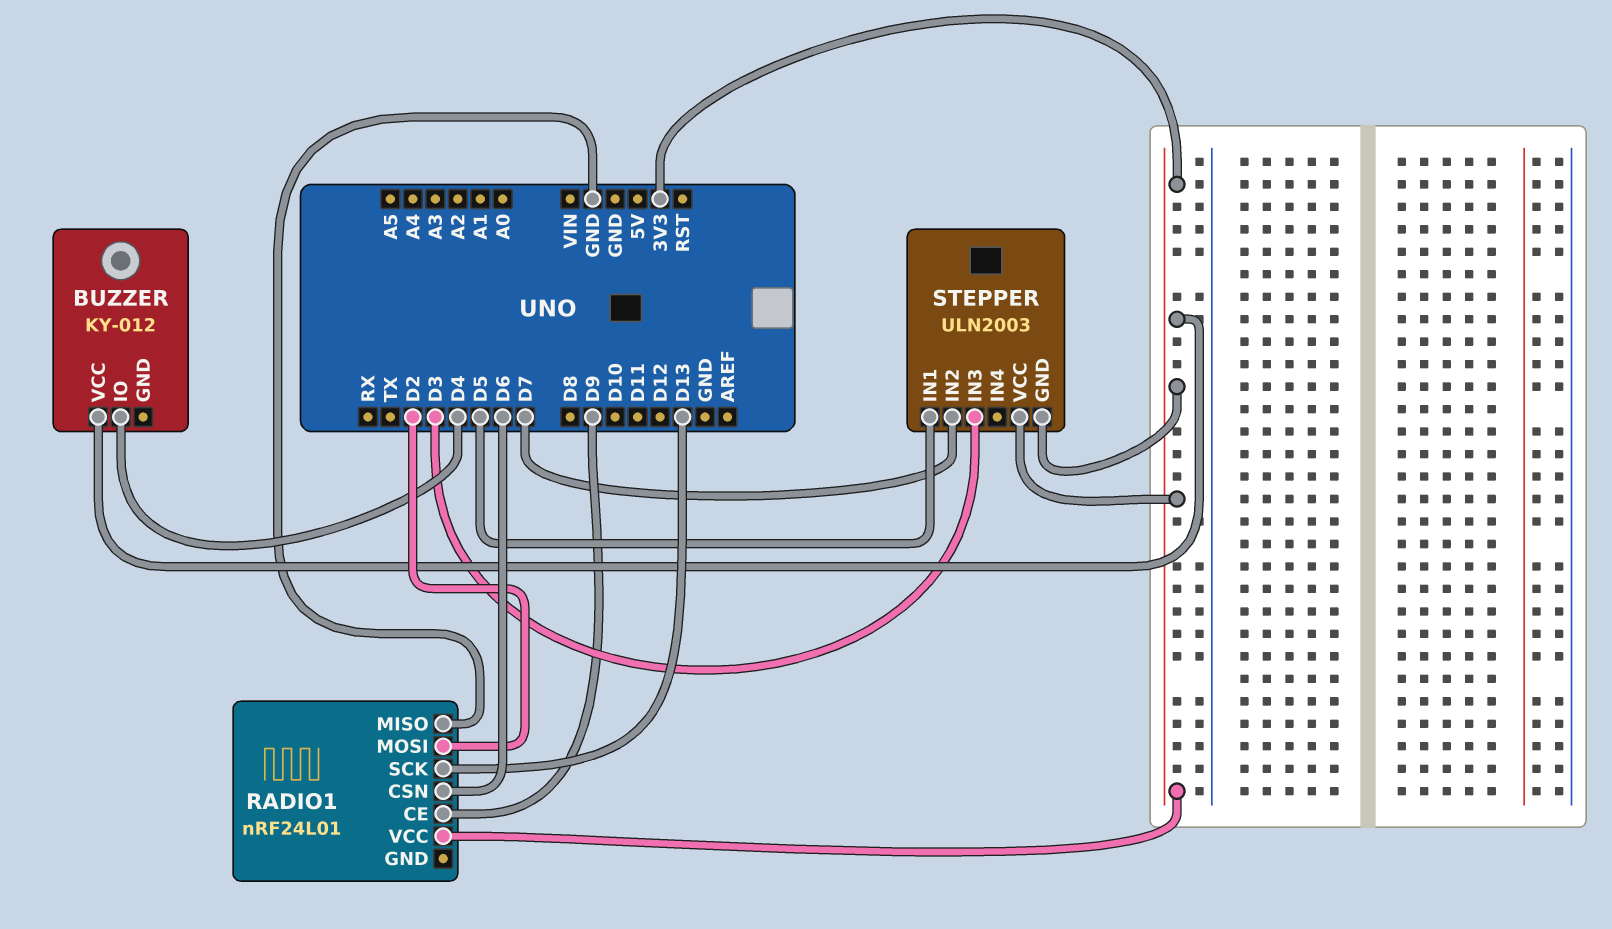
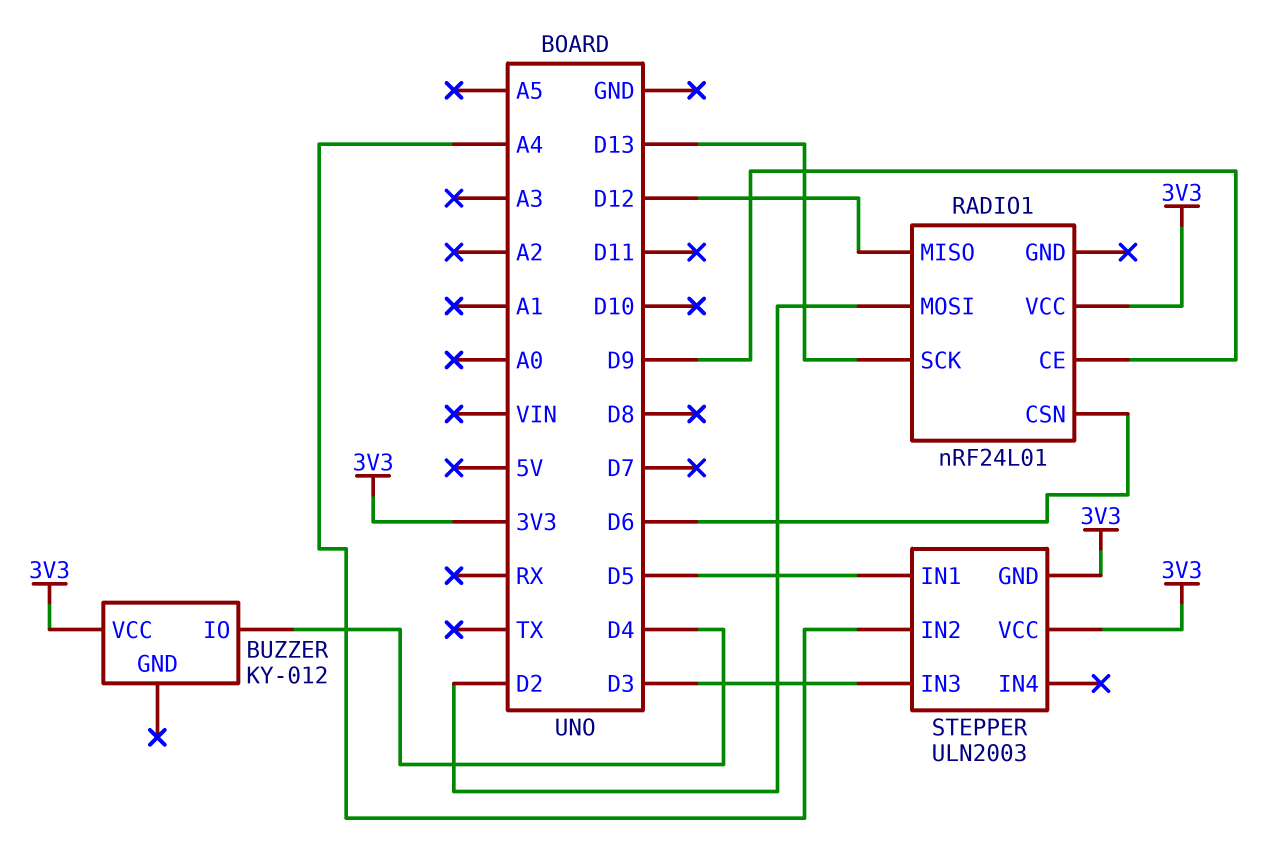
RADIO1 pin MISO: GND -> D12
STEPPER pin IN2: D7 -> A4

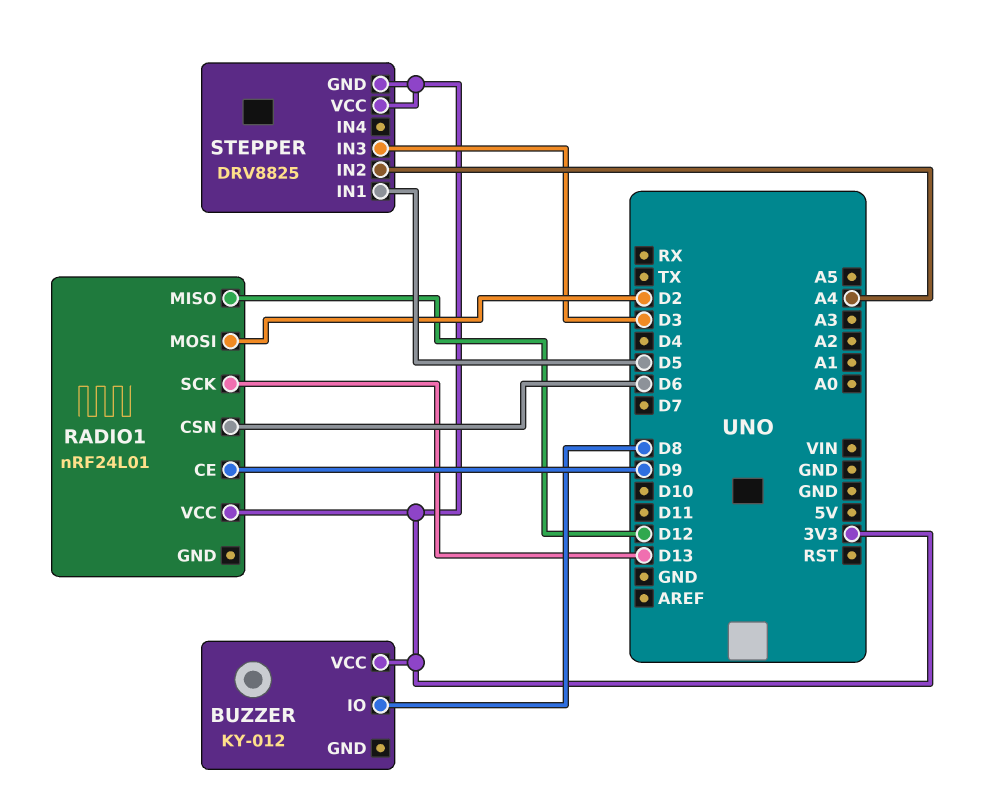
BUZZER pin IO: D4 -> D8
STEPPER: ULN2003 -> DRV8825

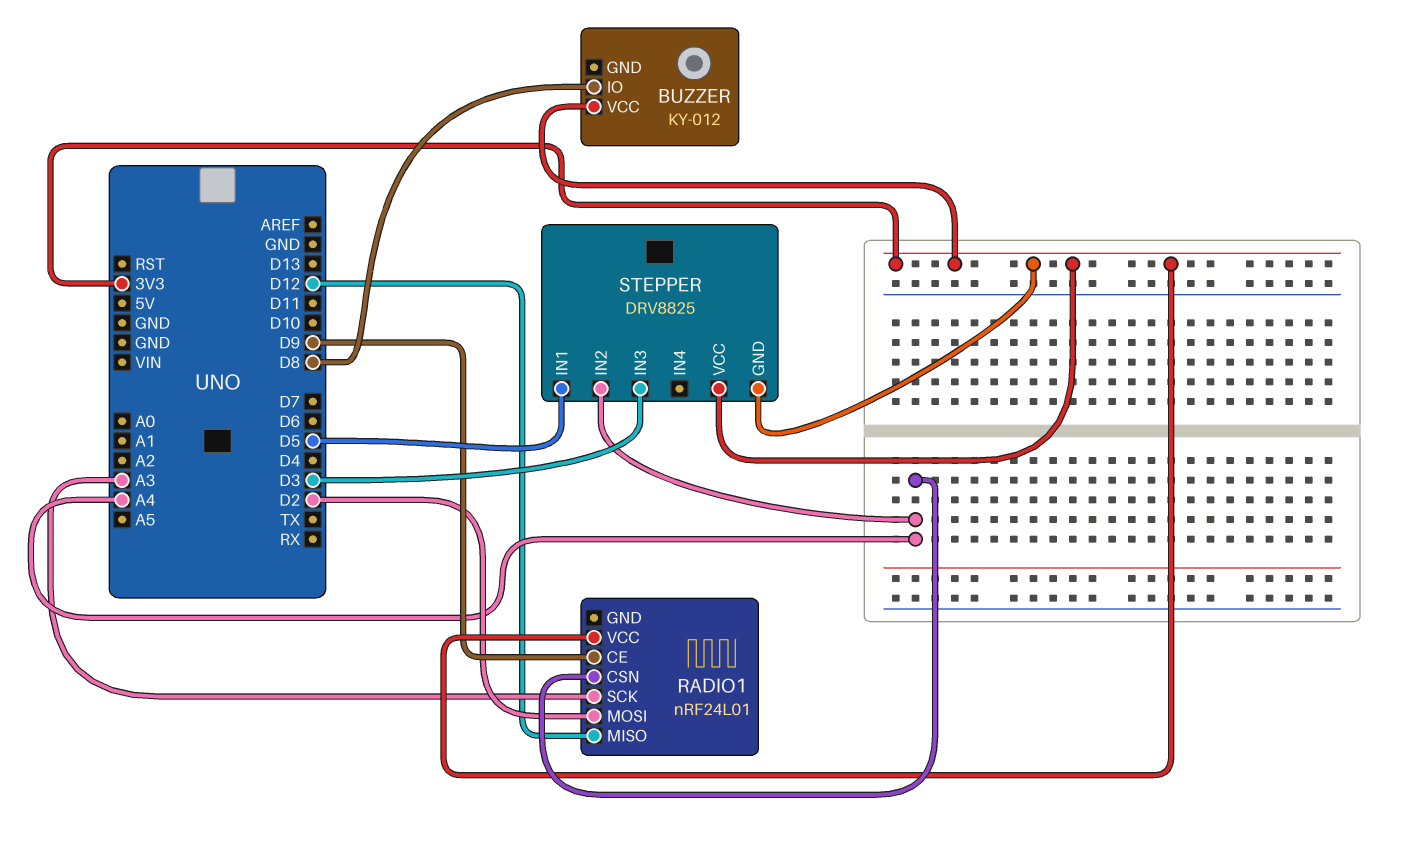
RADIO1 pin CSN: D6 -> A4
RADIO1 pin SCK: D13 -> A3

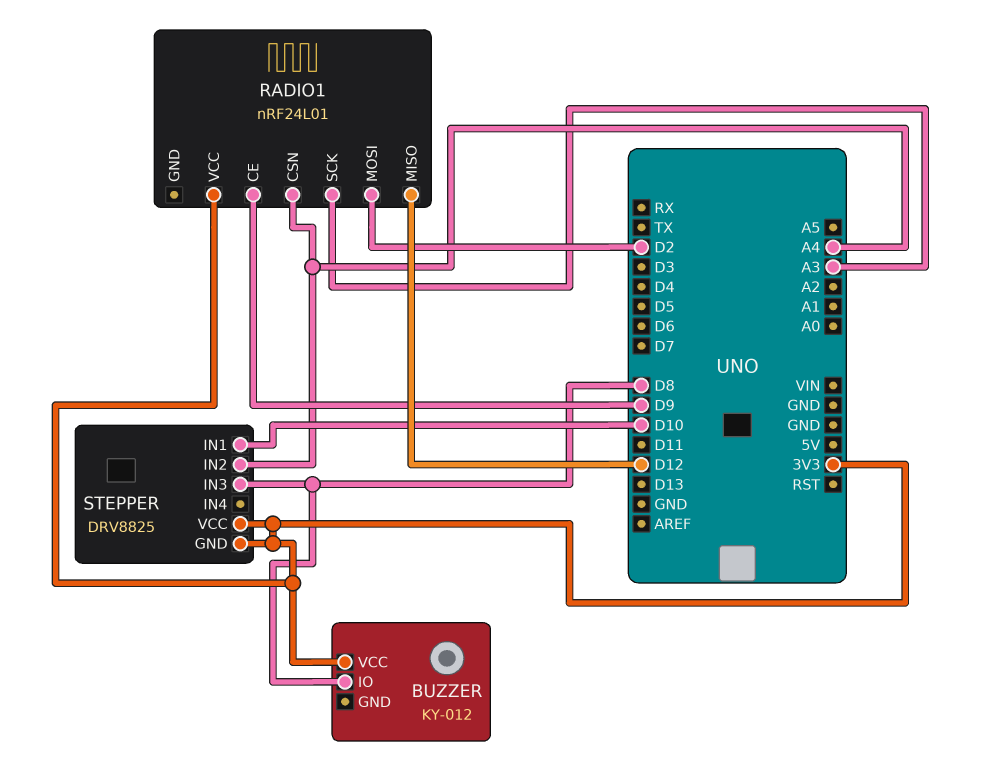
STEPPER pin IN1: D5 -> D10
STEPPER pin IN3: D3 -> D8

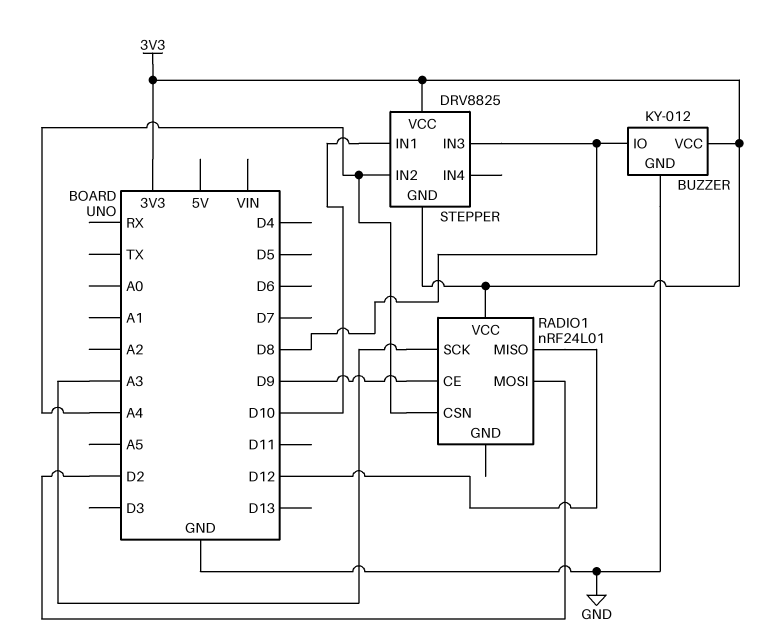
BUZZER pin GND: none -> GND

